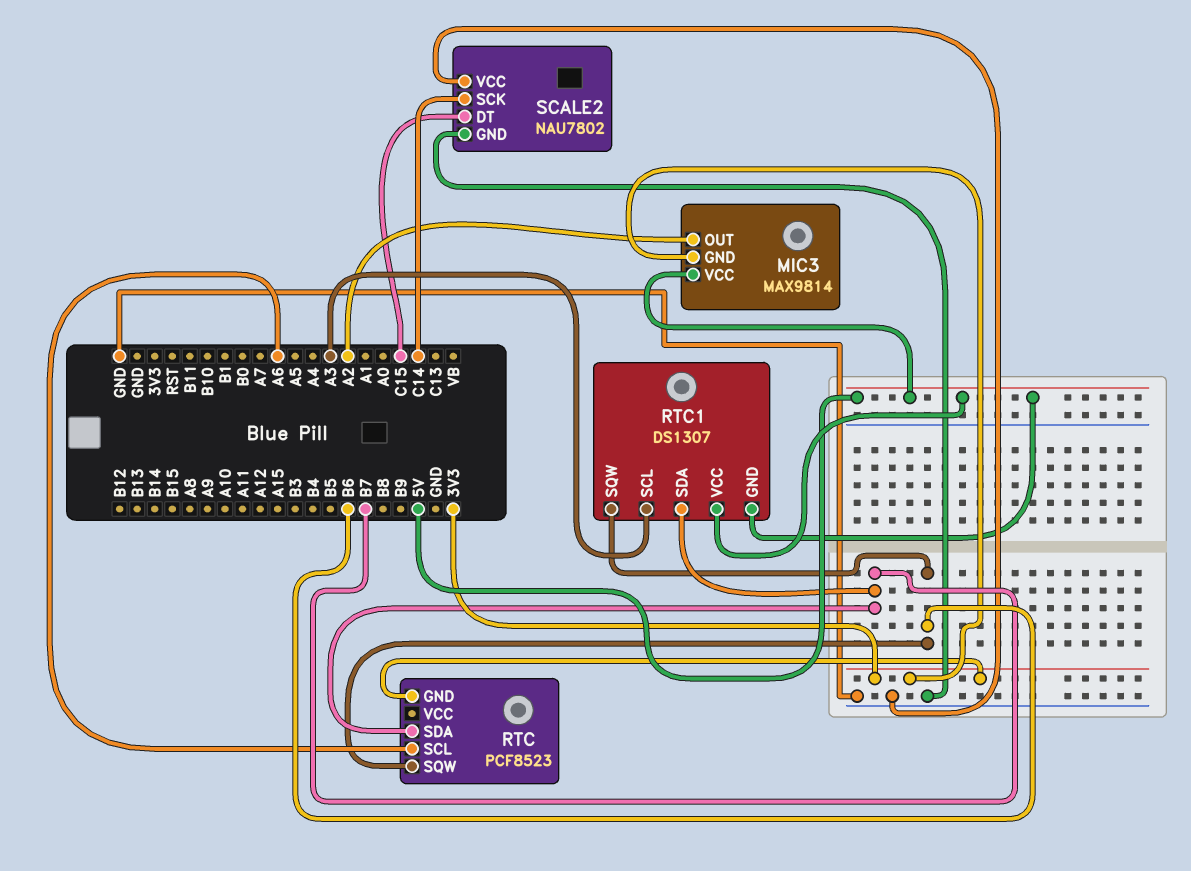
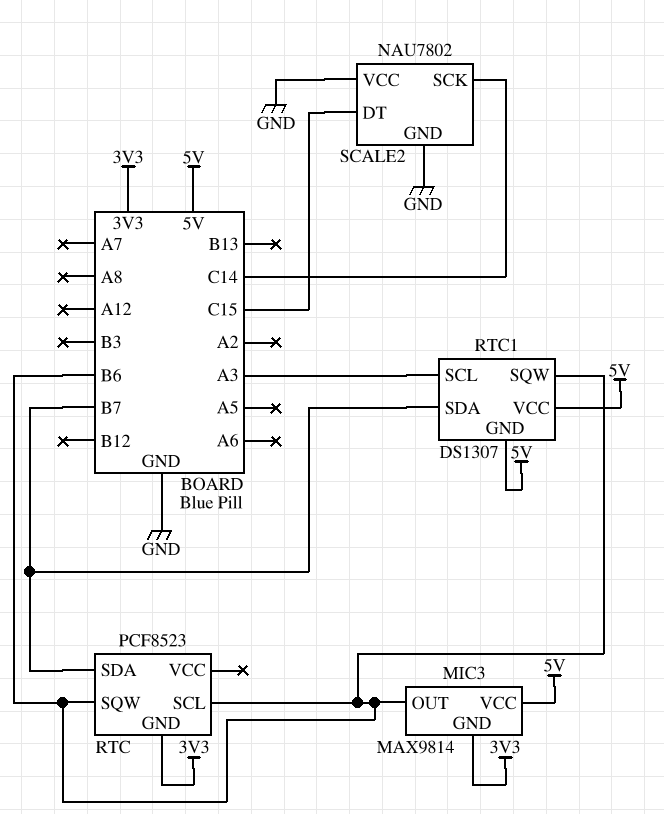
MIC3 pin OUT: A2 -> B6
RTC pin SCL: A6 -> B6

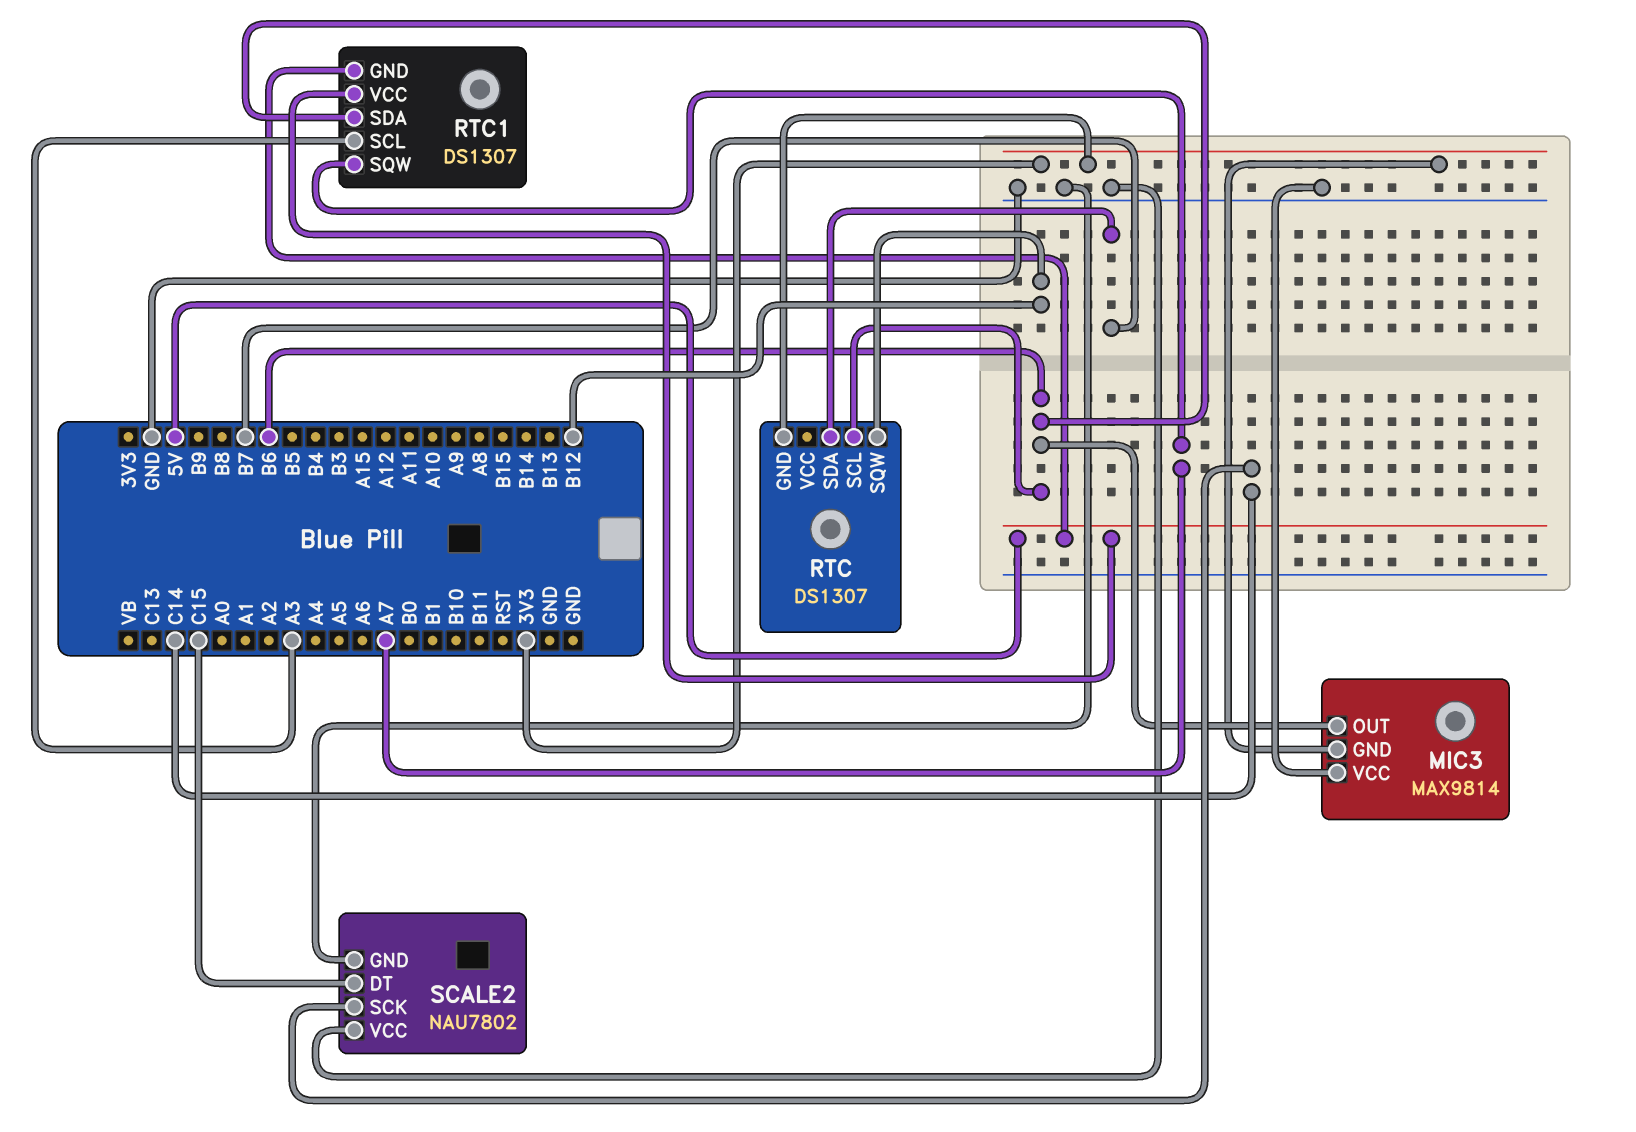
MIC3 pin VCC: 5V -> GND
RTC: PCF8523 -> DS1307
RTC pin SQW: B6 -> B12
RTC1 pin SDA: B7 -> B6
RTC1 pin SQW: B6 -> A7

